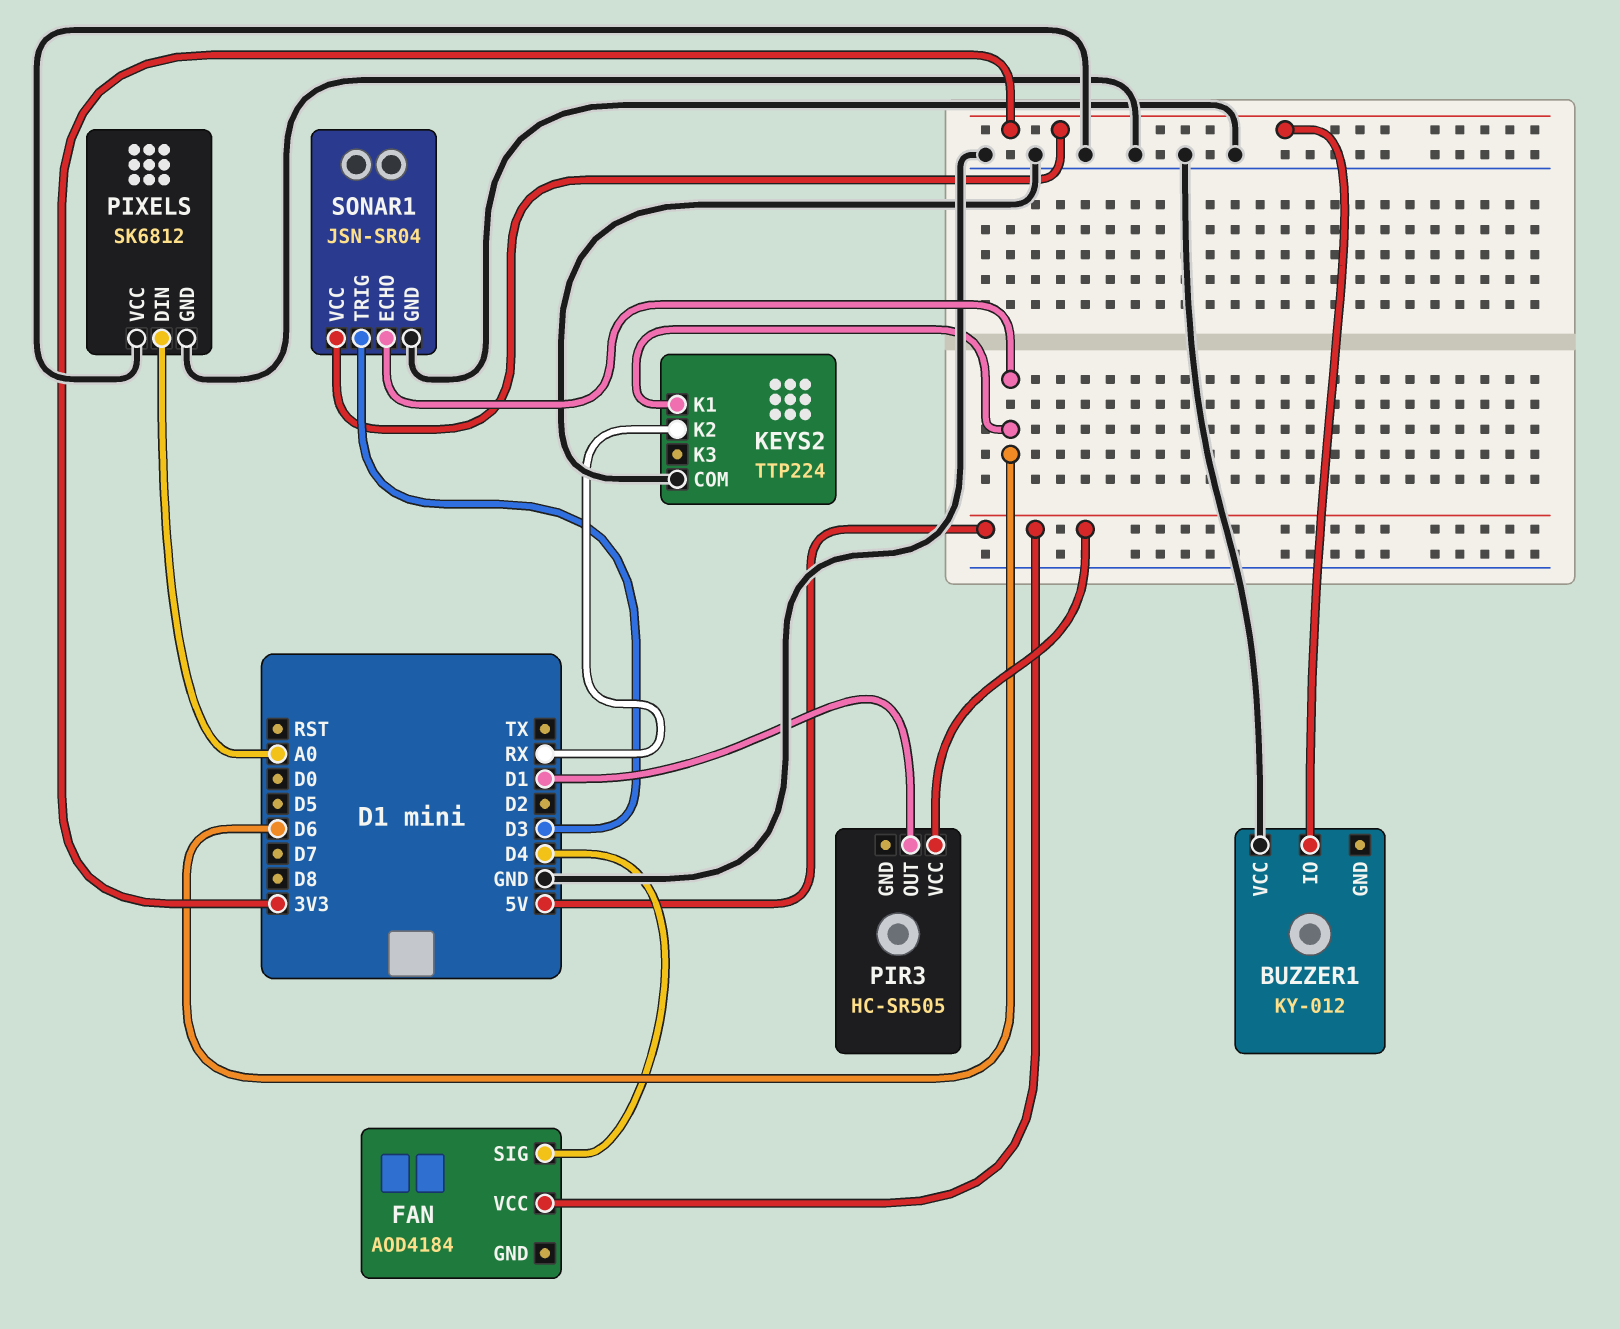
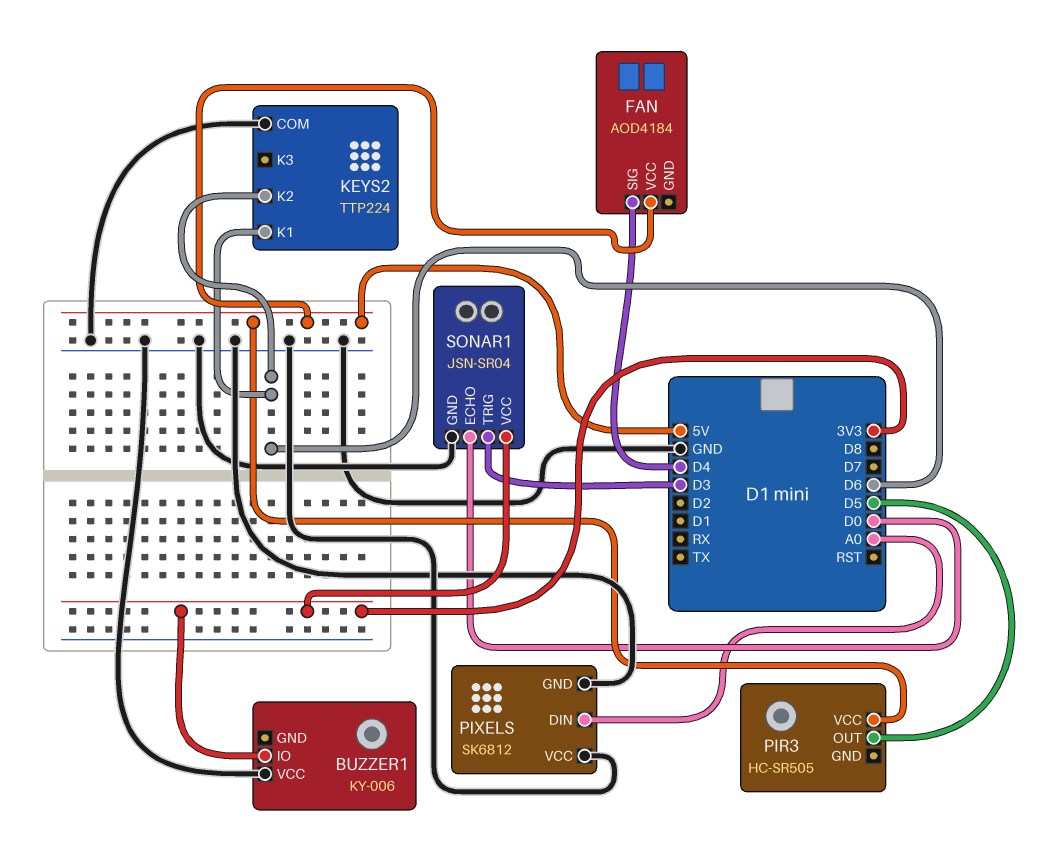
BUZZER1: KY-012 -> KY-006
KEYS2 pin K2: RX -> D6
PIR3 pin OUT: D1 -> D5
SONAR1 pin ECHO: D6 -> D0

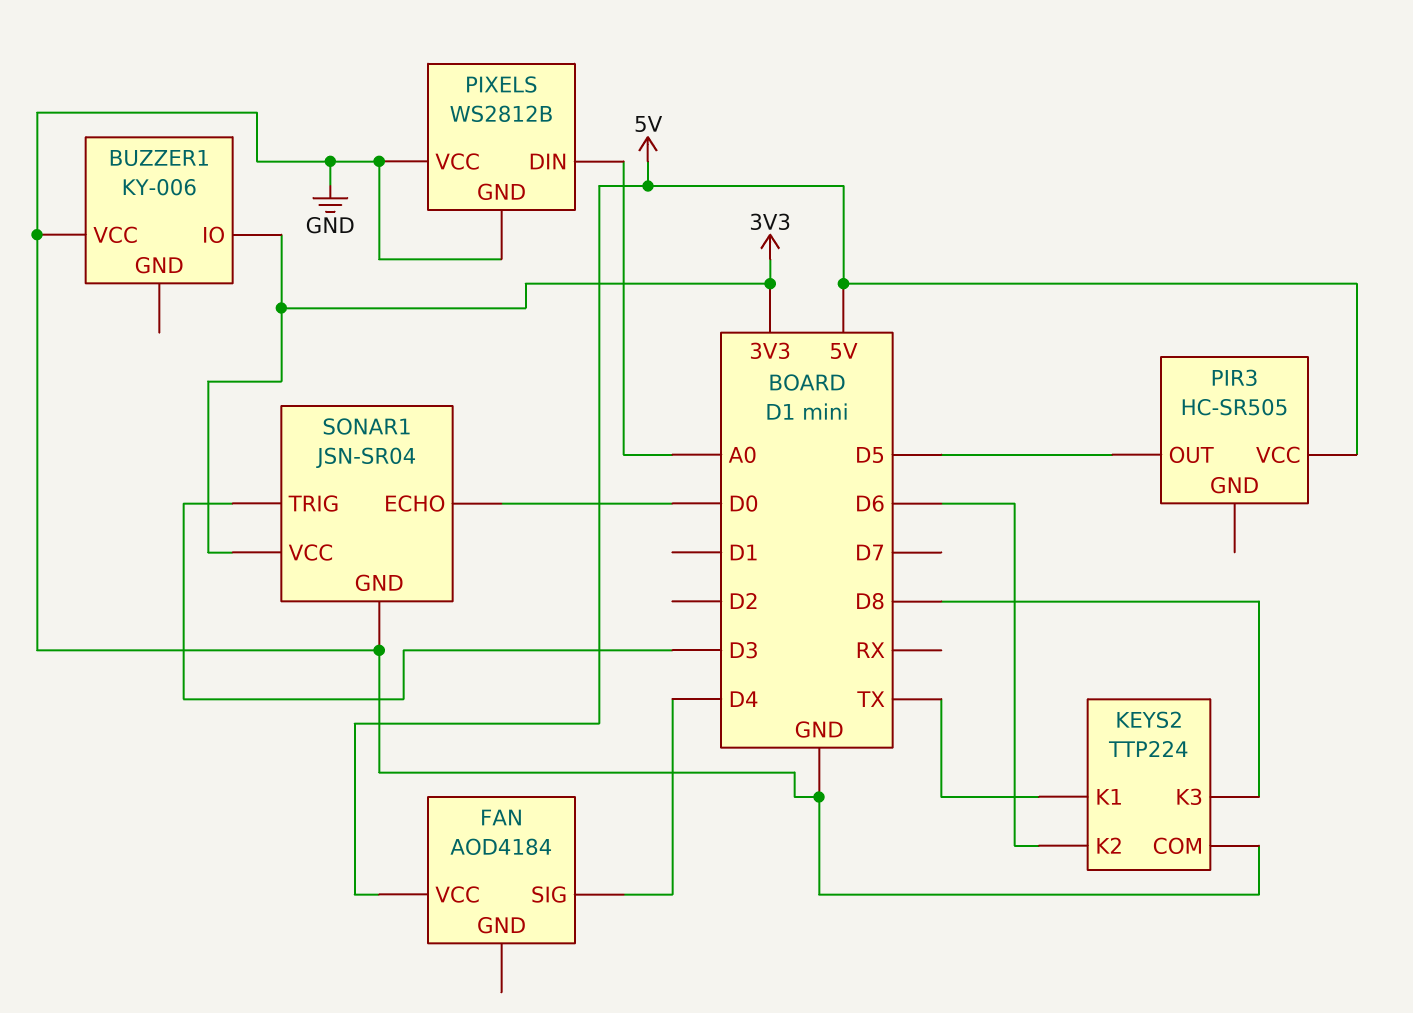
KEYS2 pin K1: D6 -> TX
KEYS2 pin K3: none -> D8
PIXELS: SK6812 -> WS2812B

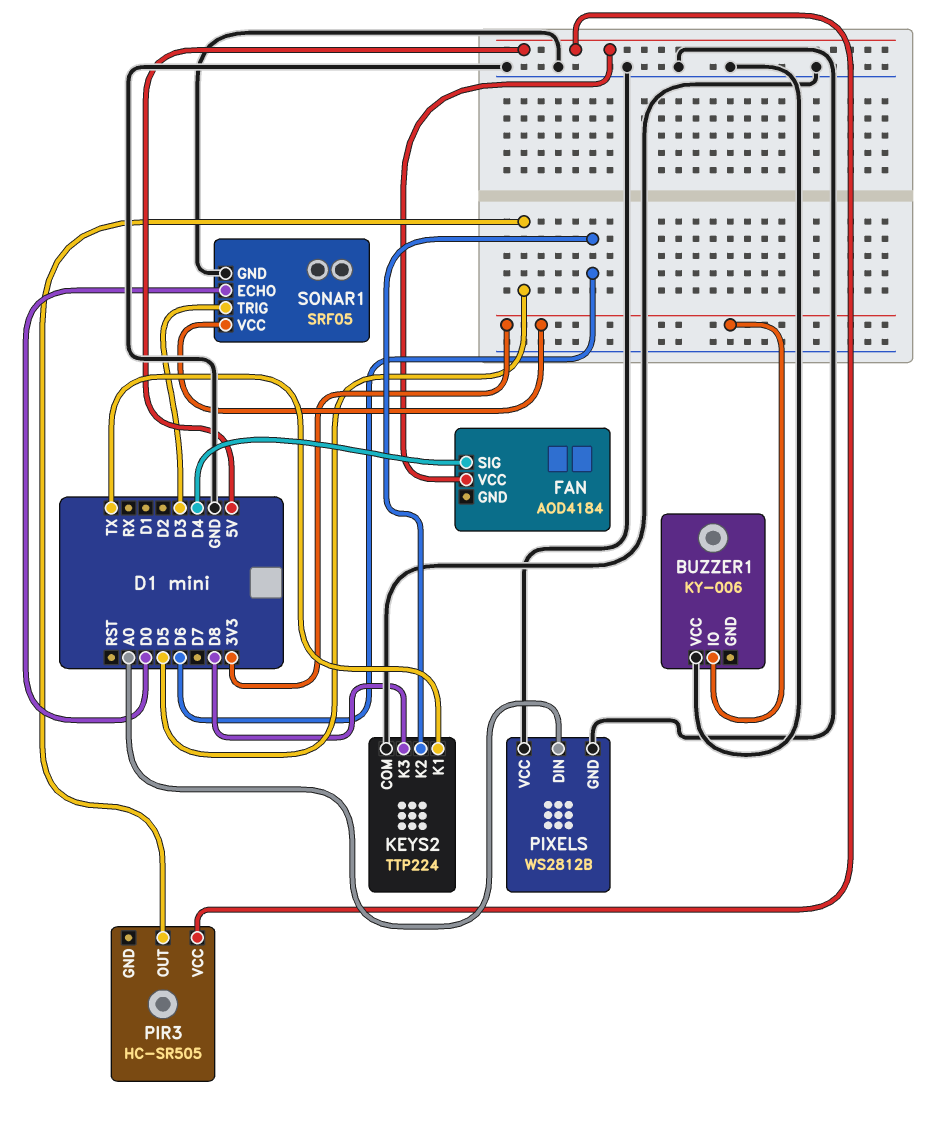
SONAR1: JSN-SR04 -> SRF05

